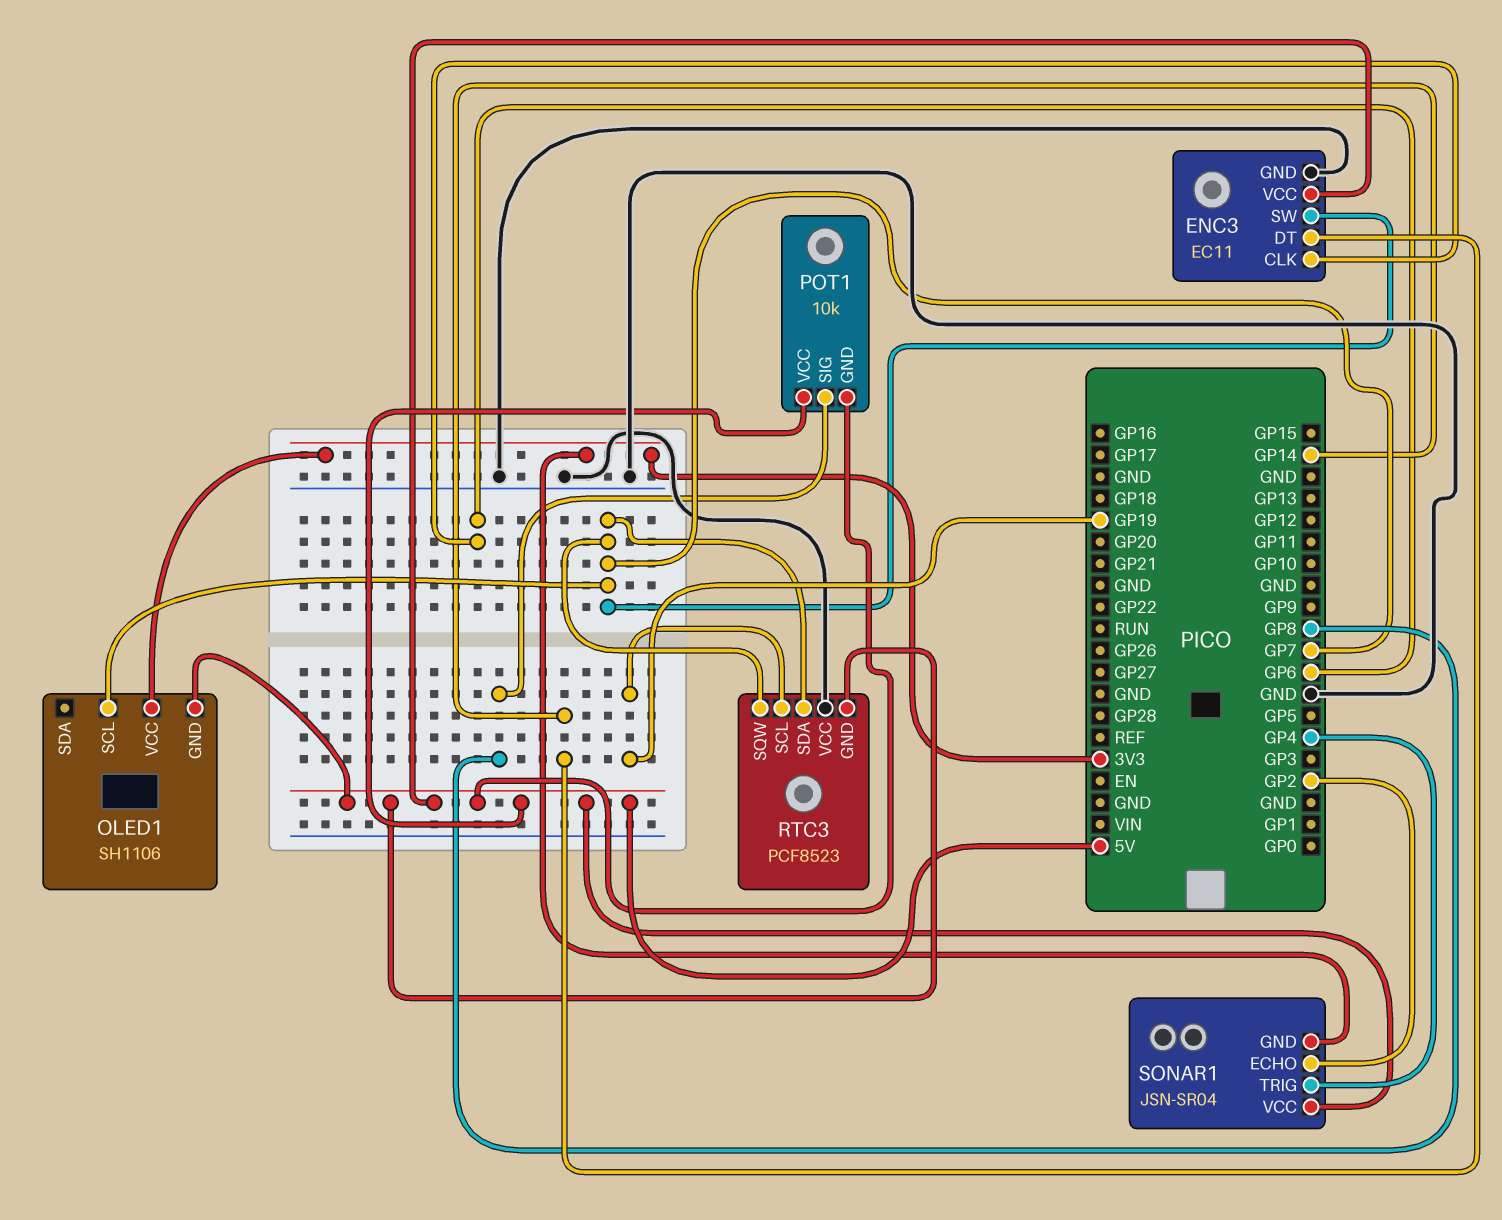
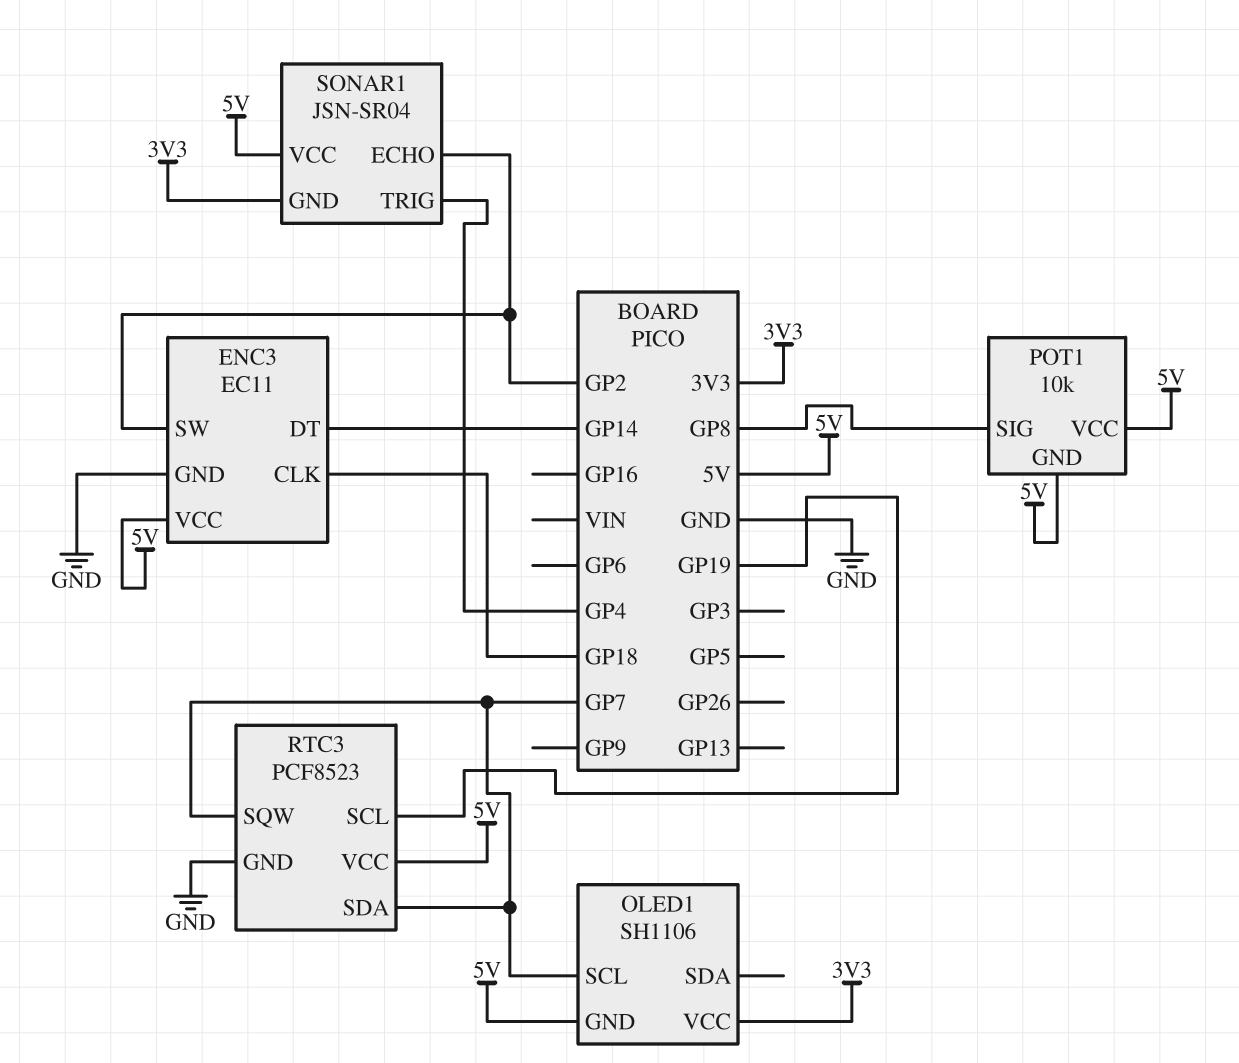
ENC3 pin CLK: GP6 -> GP18
ENC3 pin SW: GP7 -> GP2
RTC3 pin GND: 5V -> GND
RTC3 pin VCC: GND -> 5V

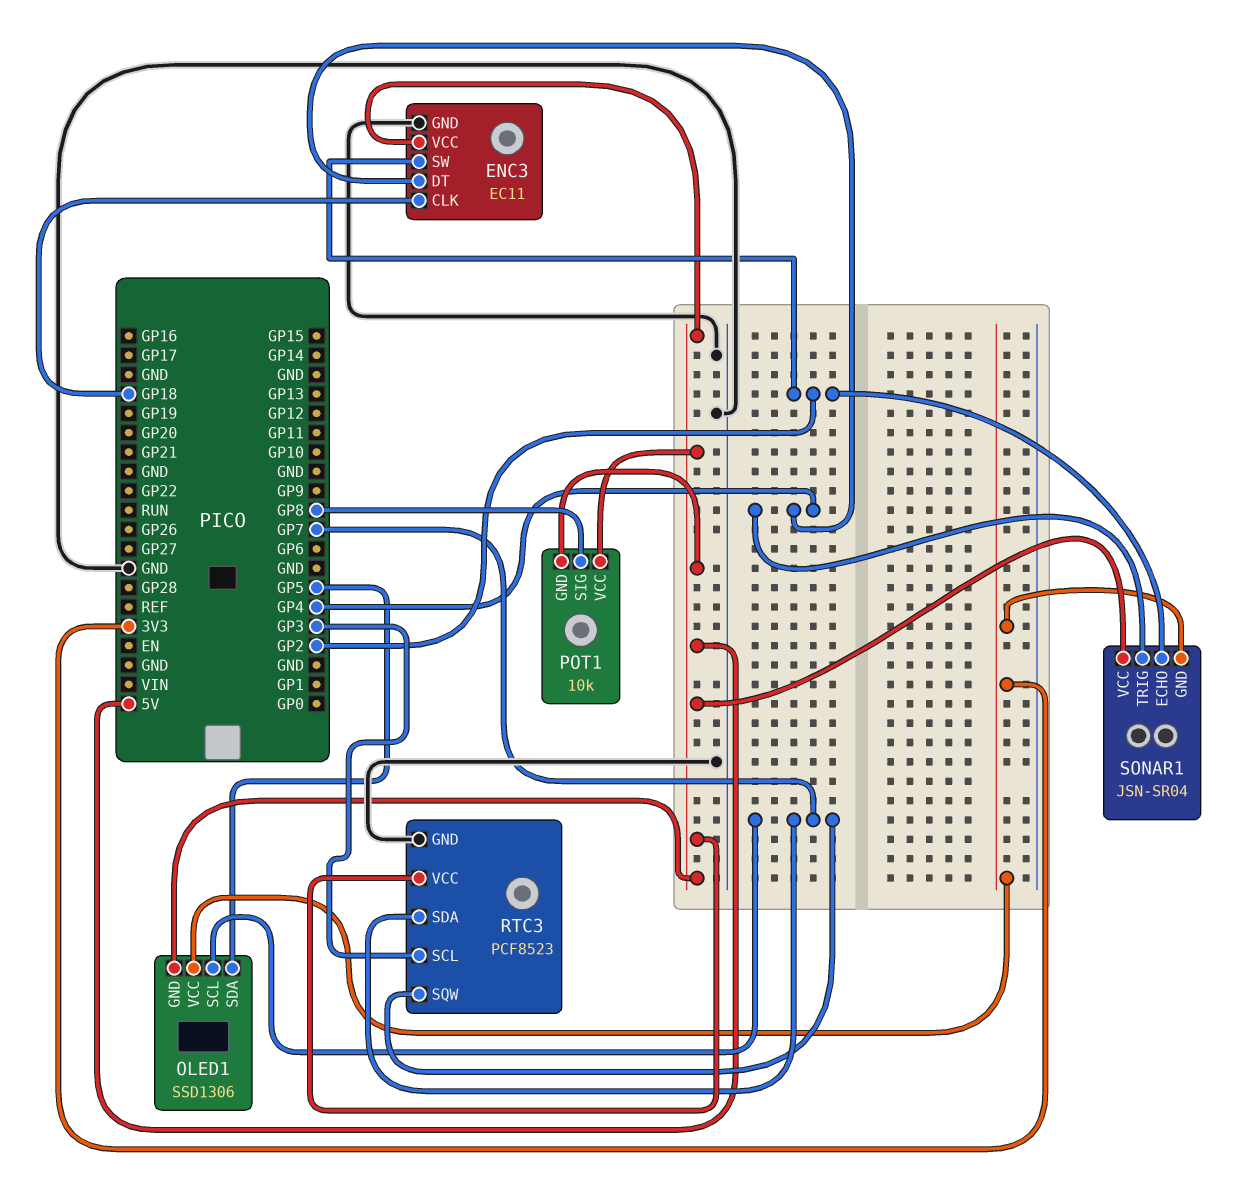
ENC3 pin DT: GP14 -> GP4
OLED1: SH1106 -> SSD1306
OLED1 pin SDA: none -> GP5
RTC3 pin SCL: GP19 -> GP3

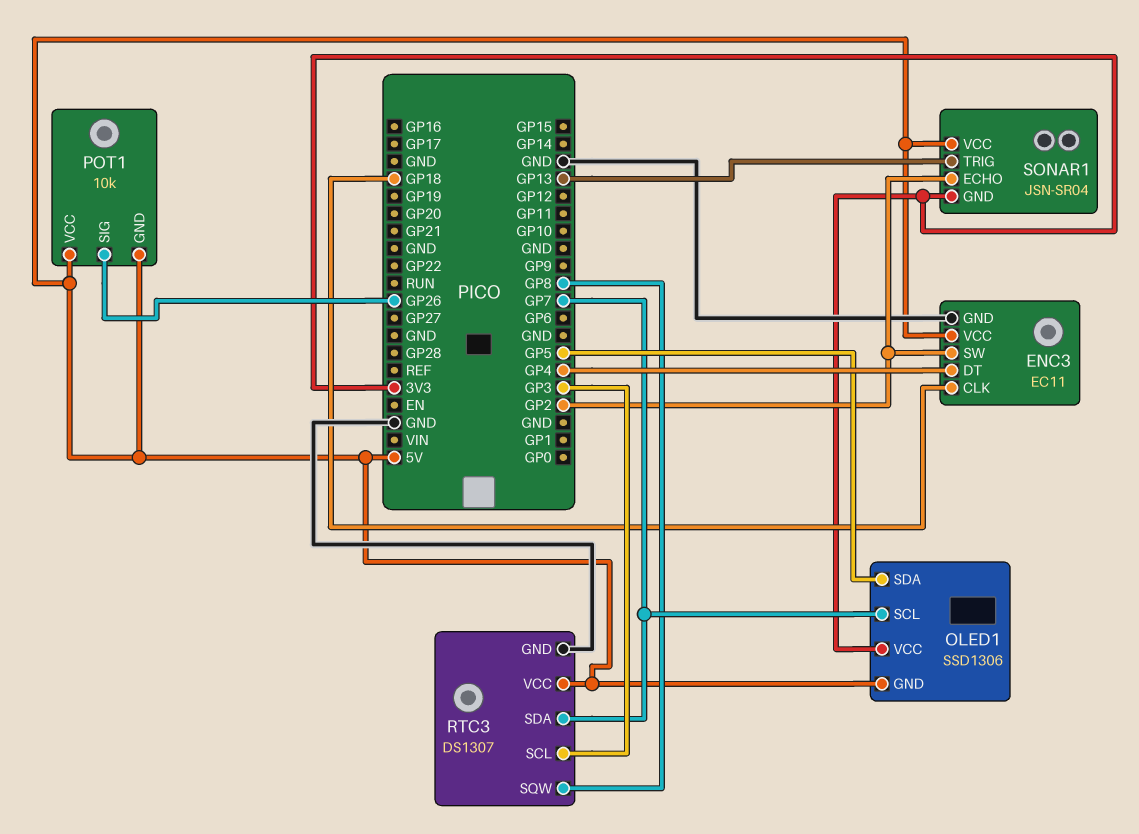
POT1 pin SIG: GP8 -> GP26
RTC3: PCF8523 -> DS1307
RTC3 pin SQW: GP7 -> GP8
SONAR1 pin TRIG: GP4 -> GP13

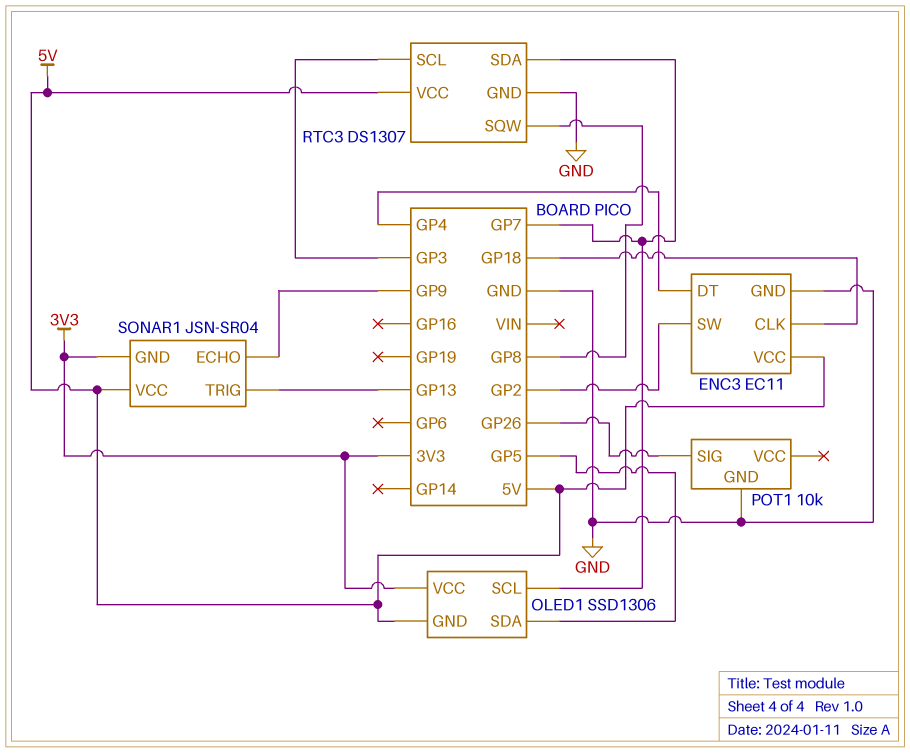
POT1 pin GND: 5V -> GND
POT1 pin VCC: 5V -> none
SONAR1 pin ECHO: GP2 -> GP9

